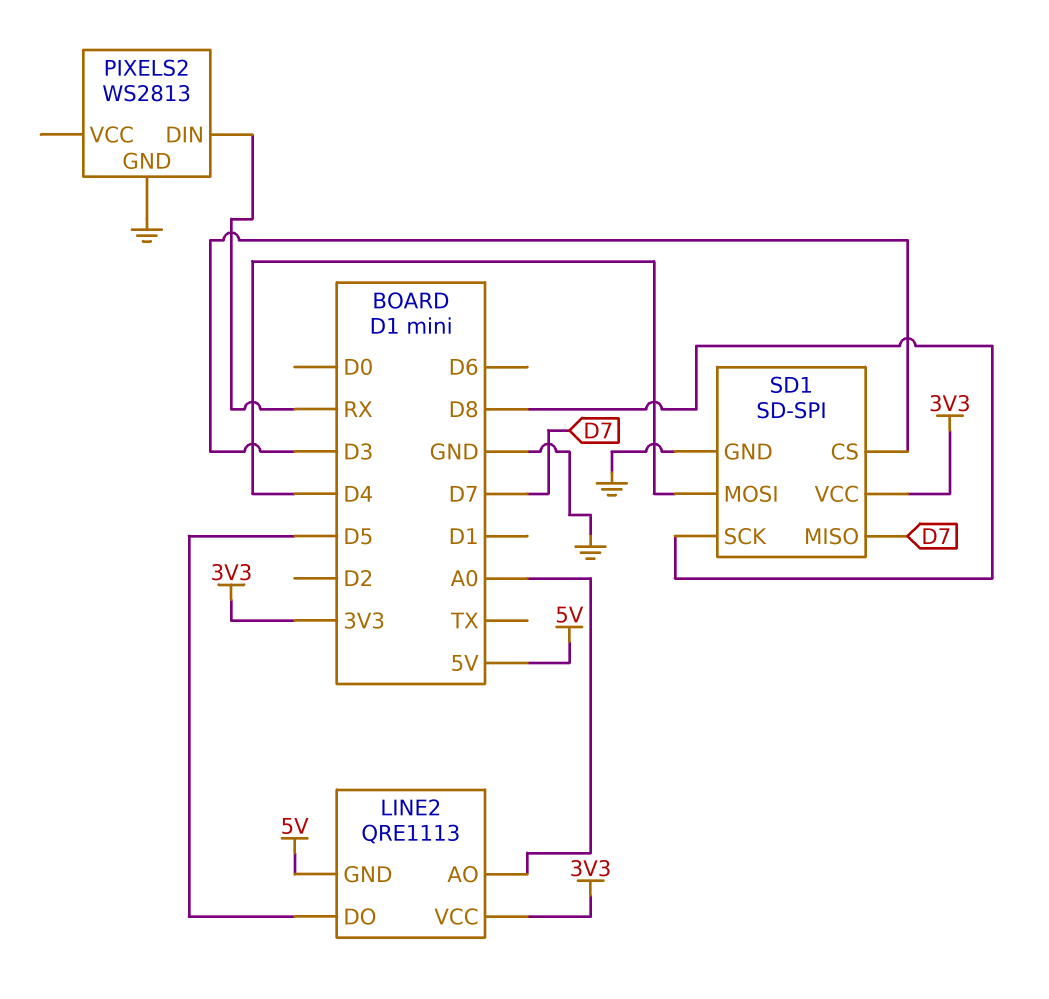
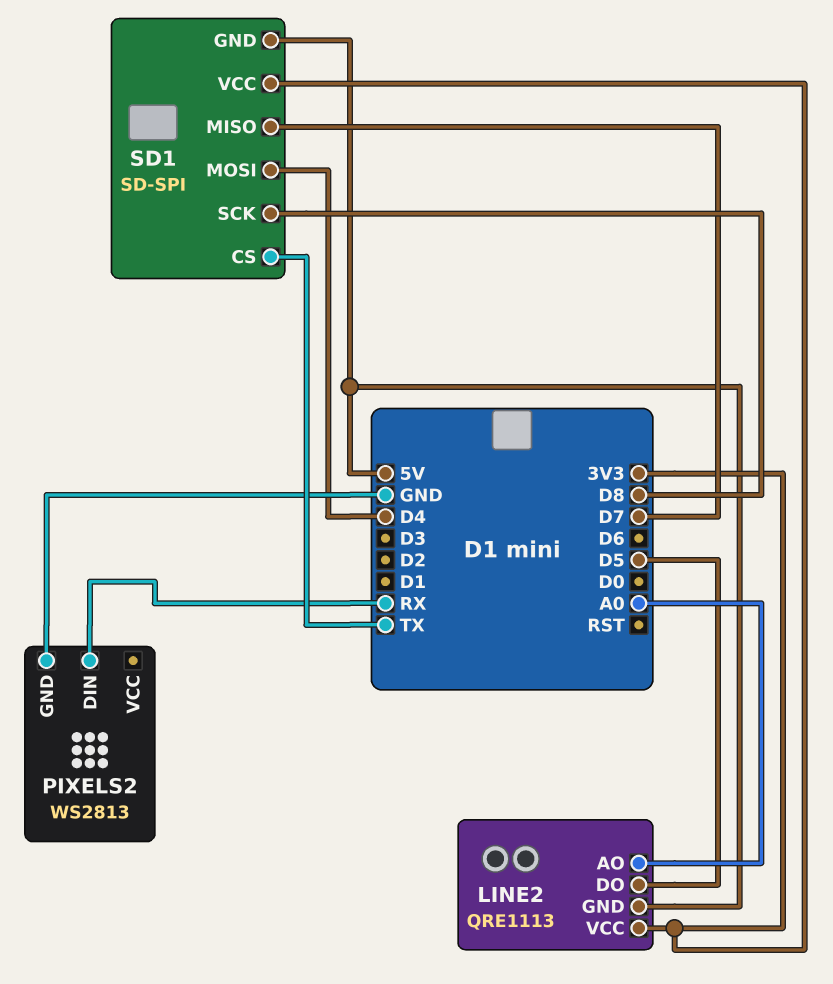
SD1 pin CS: D3 -> TX
SD1 pin GND: GND -> 5V

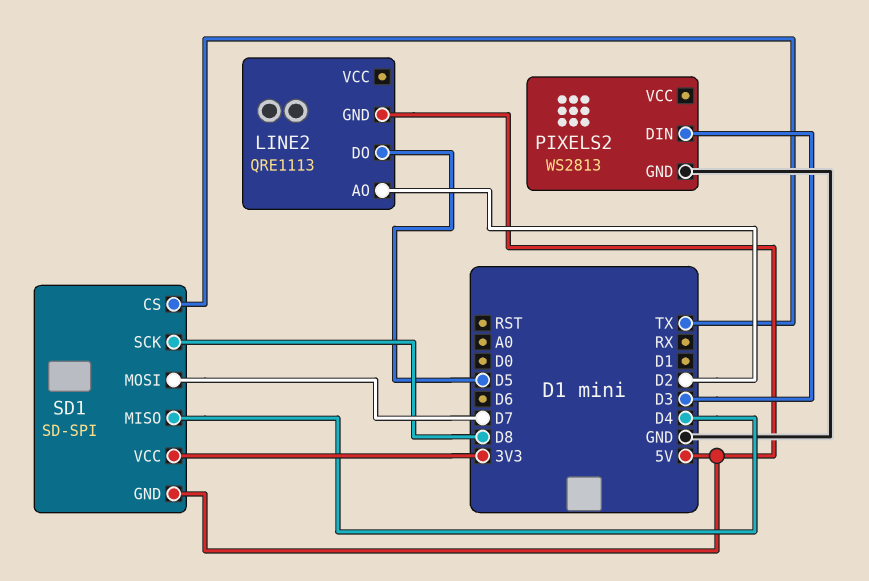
LINE2 pin AO: A0 -> D2
LINE2 pin VCC: 3V3 -> none
PIXELS2 pin DIN: RX -> D3
SD1 pin MISO: D7 -> D4
SD1 pin MOSI: D4 -> D7

